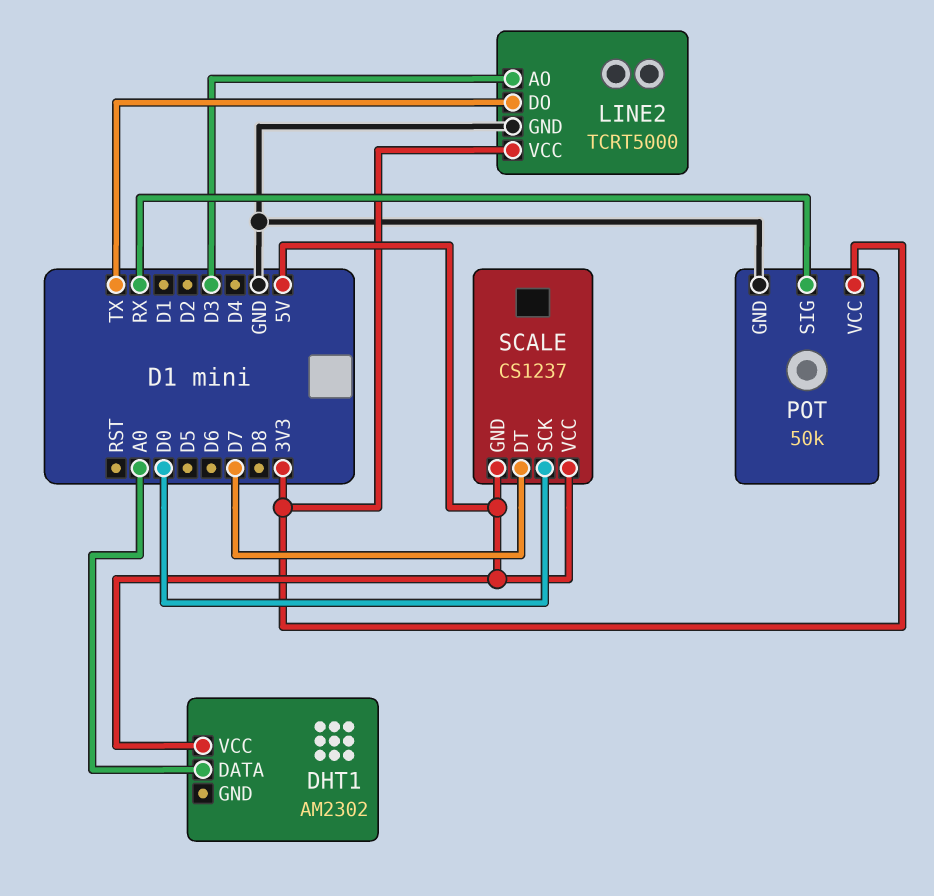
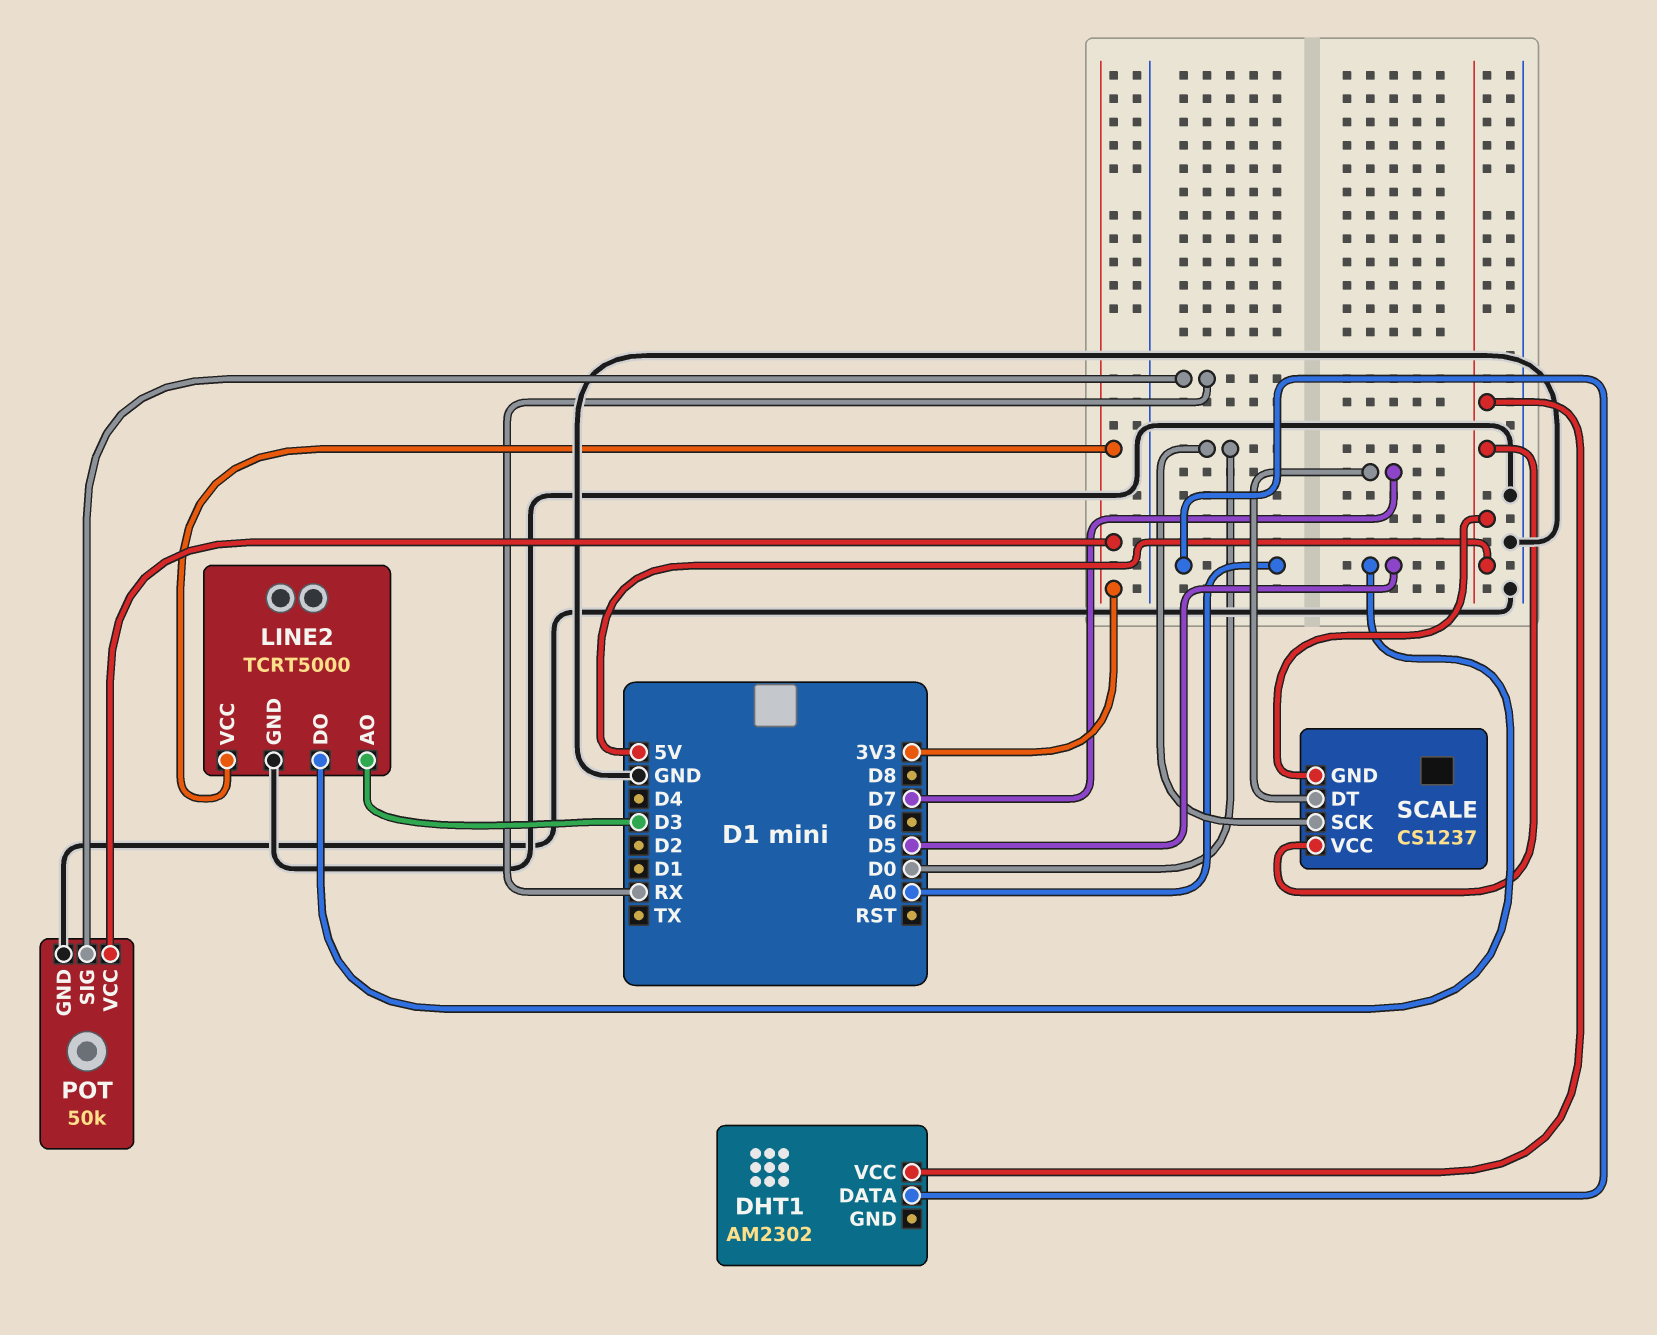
LINE2 pin DO: TX -> D5

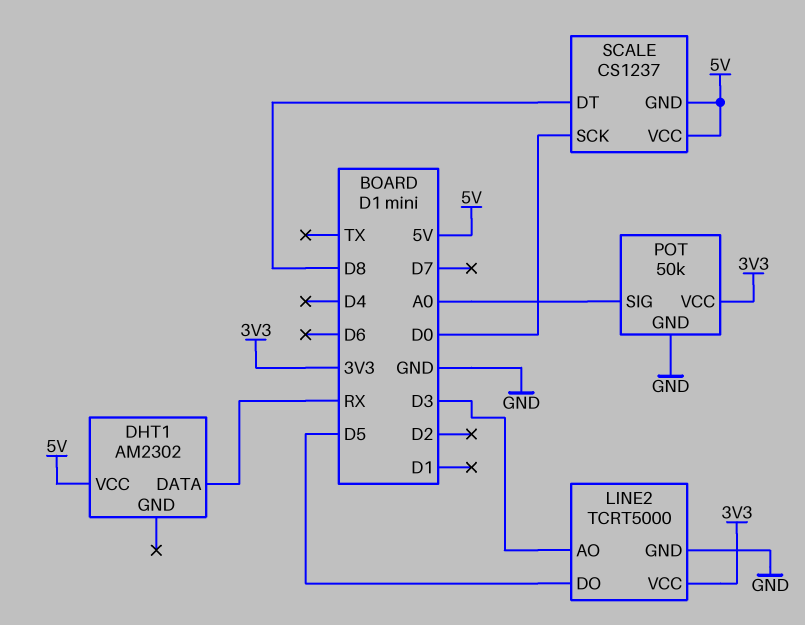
DHT1 pin DATA: A0 -> RX
POT pin SIG: RX -> A0
SCALE pin DT: D7 -> D8

